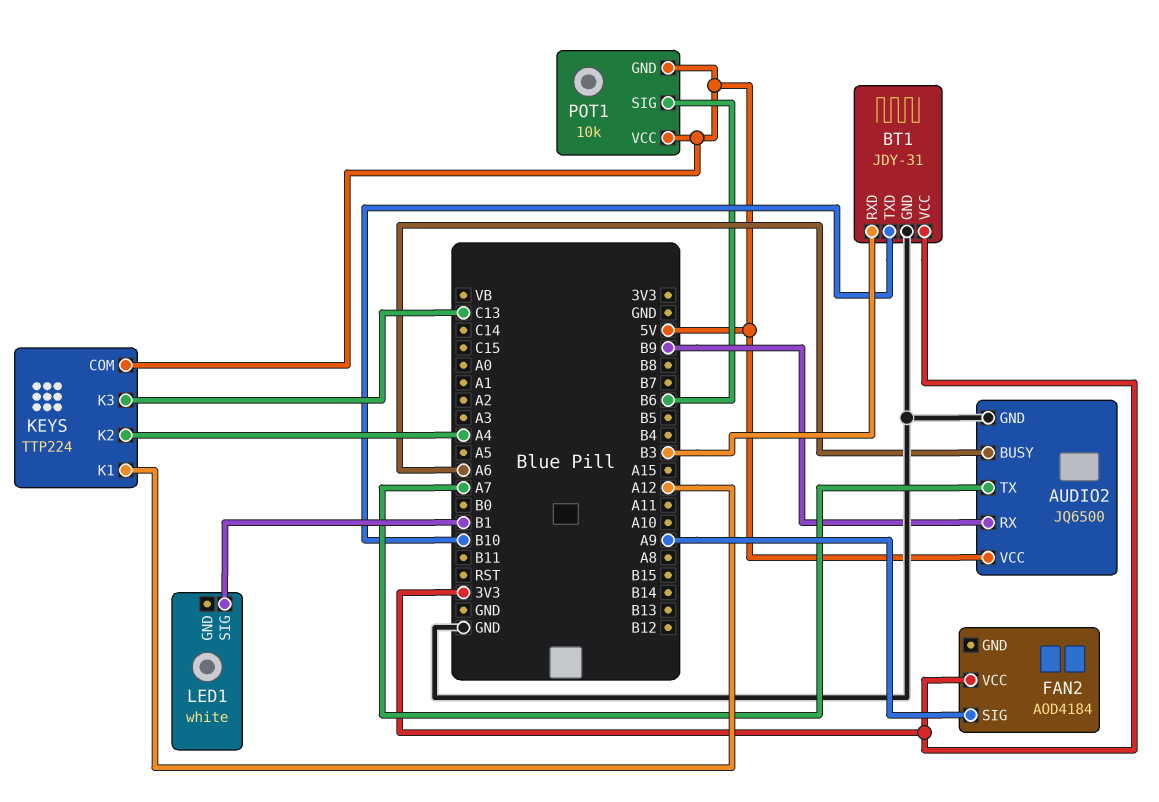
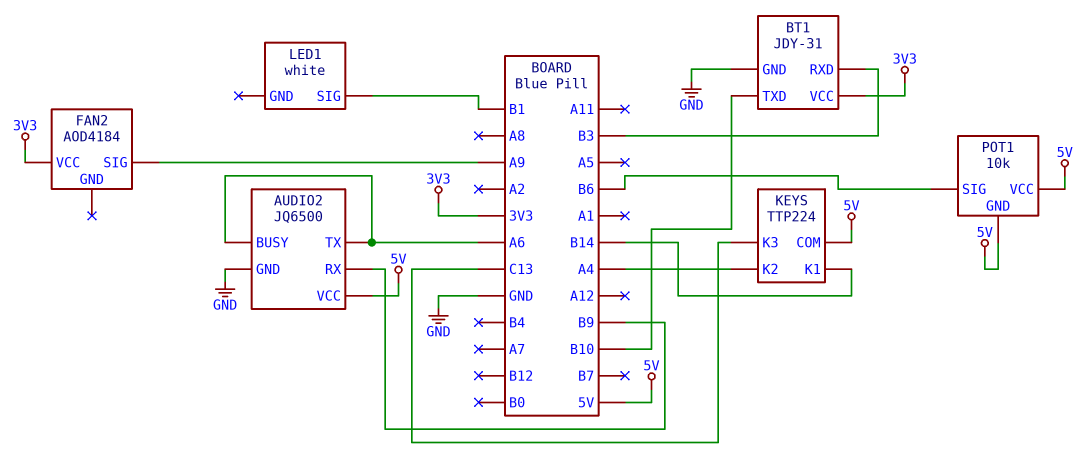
AUDIO2 pin TX: A7 -> A6
KEYS pin K1: A12 -> B14

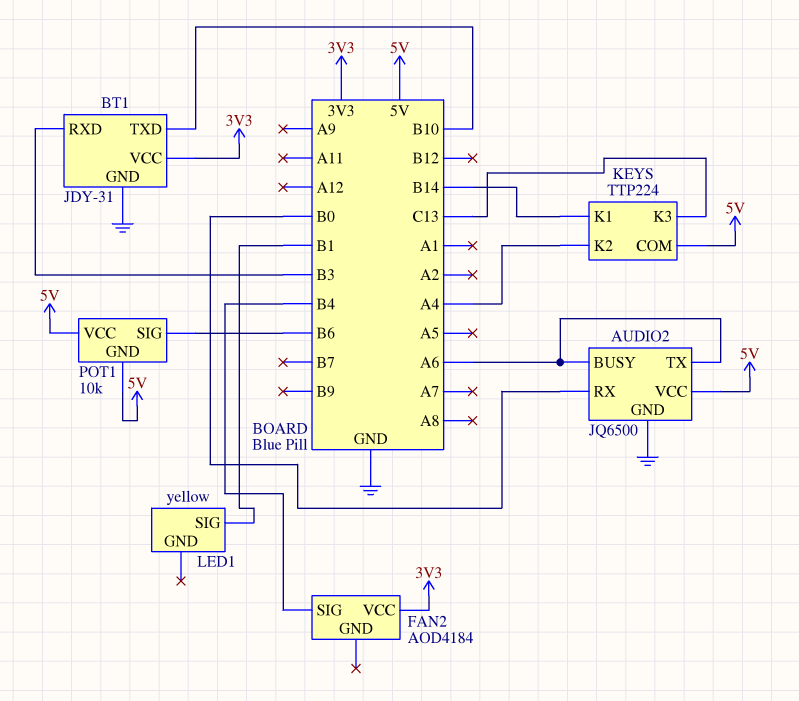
AUDIO2 pin RX: B9 -> B0
FAN2 pin SIG: A9 -> B4
LED1: white -> yellow

